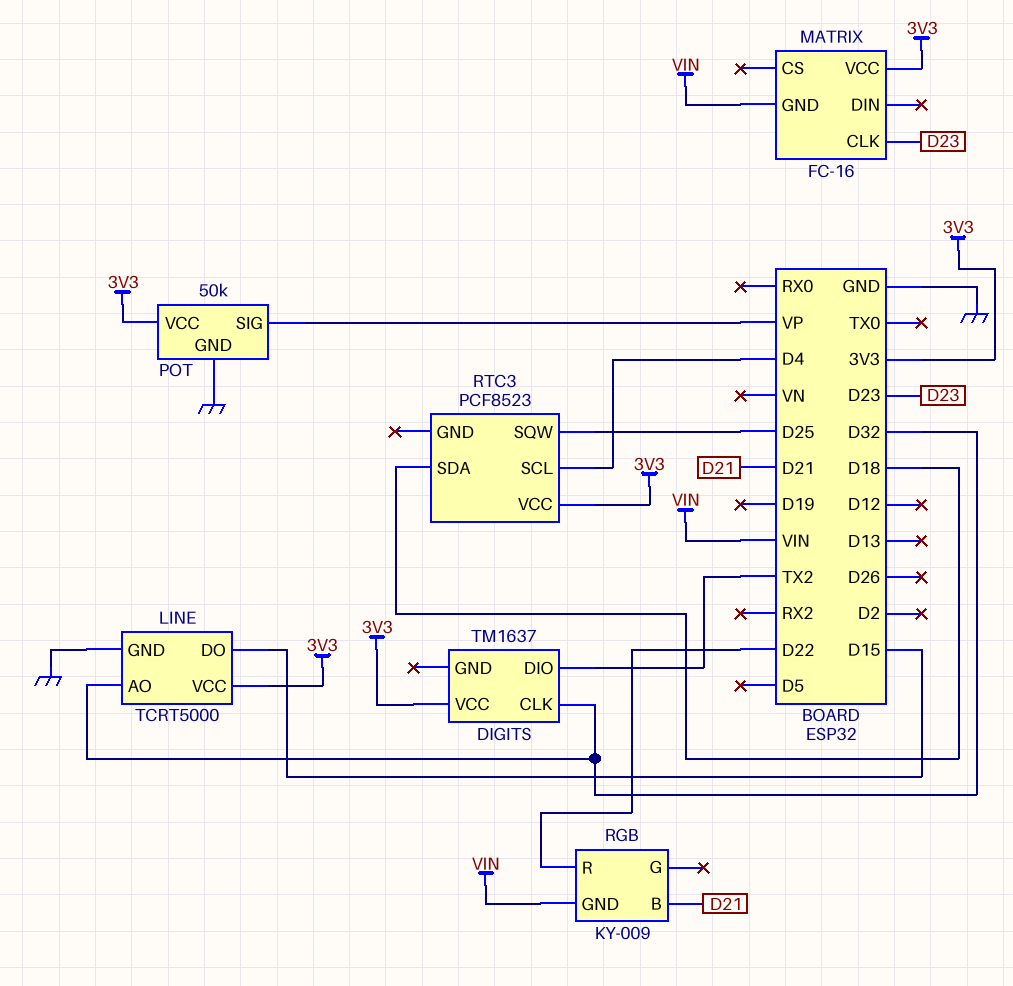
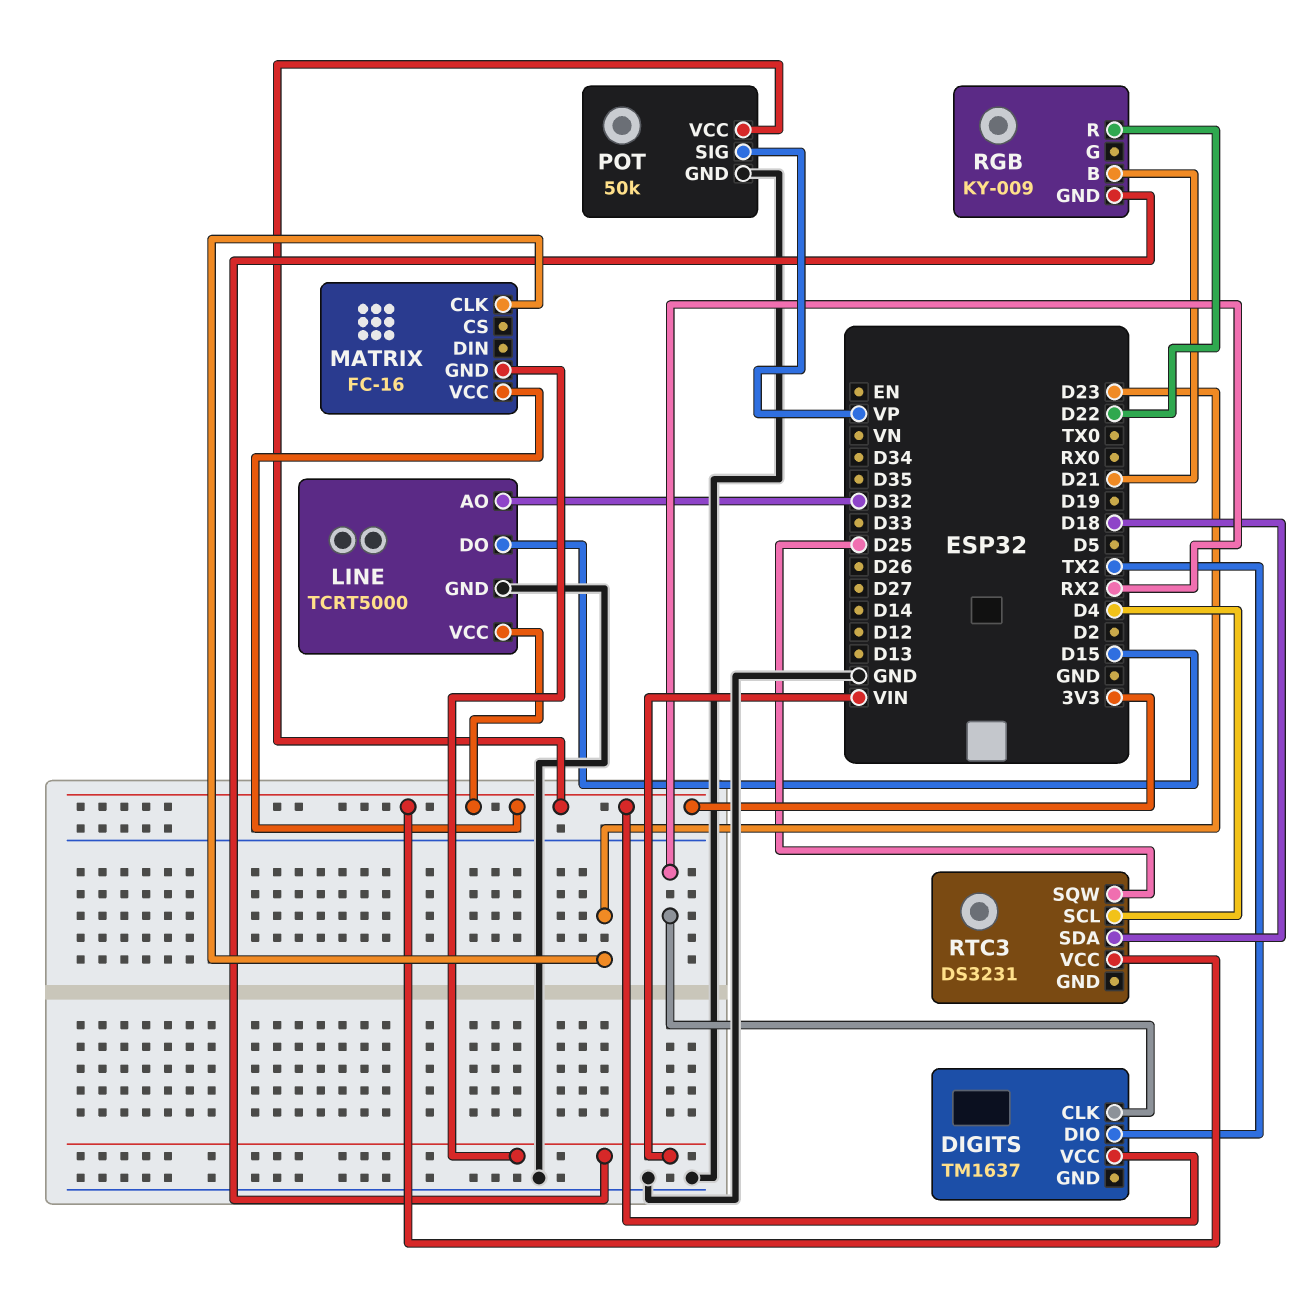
DIGITS pin CLK: D32 -> RX2
RTC3: PCF8523 -> DS3231

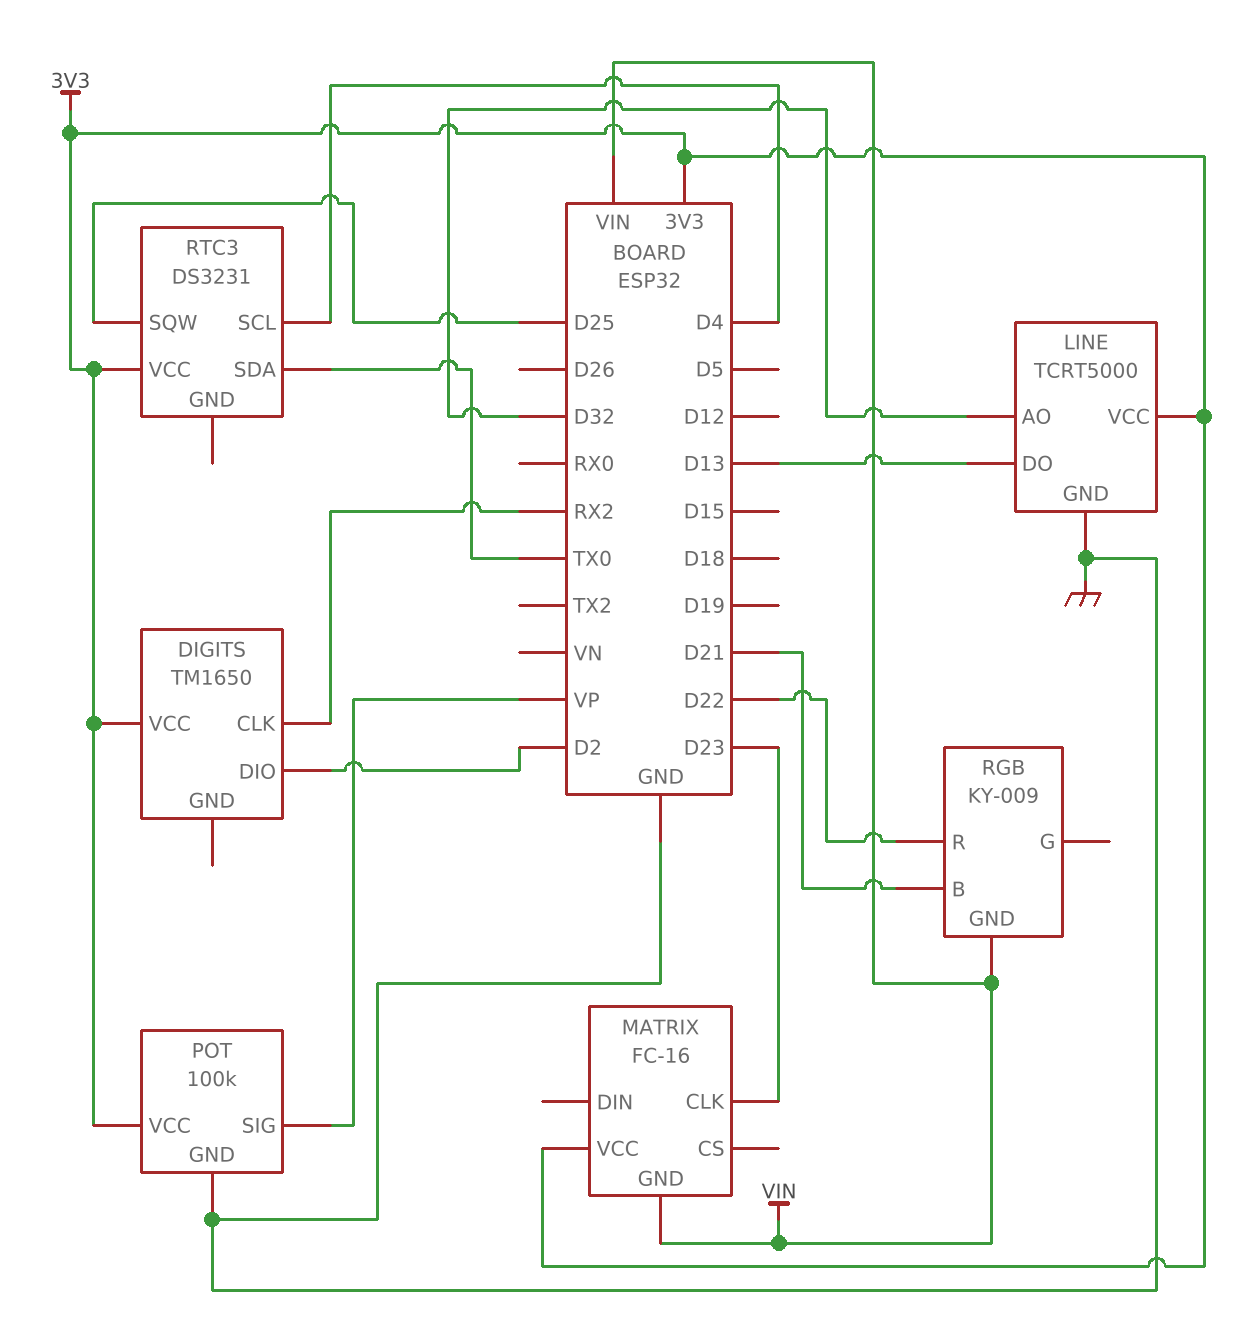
DIGITS: TM1637 -> TM1650
DIGITS pin DIO: TX2 -> D2
LINE pin DO: D15 -> D13
POT: 50k -> 100k
RTC3 pin SDA: D18 -> TX0

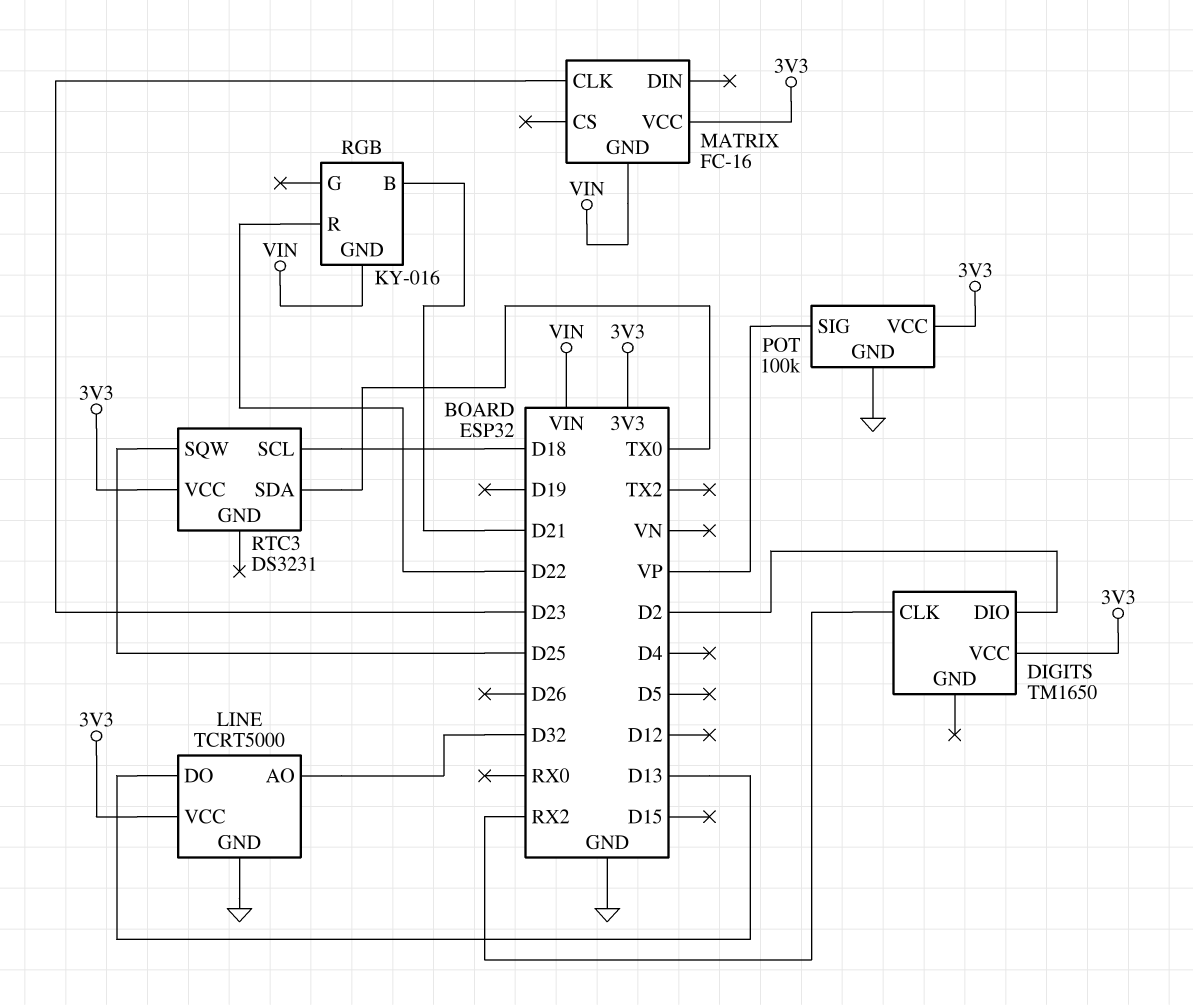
RGB: KY-009 -> KY-016
RTC3 pin SCL: D4 -> D18

